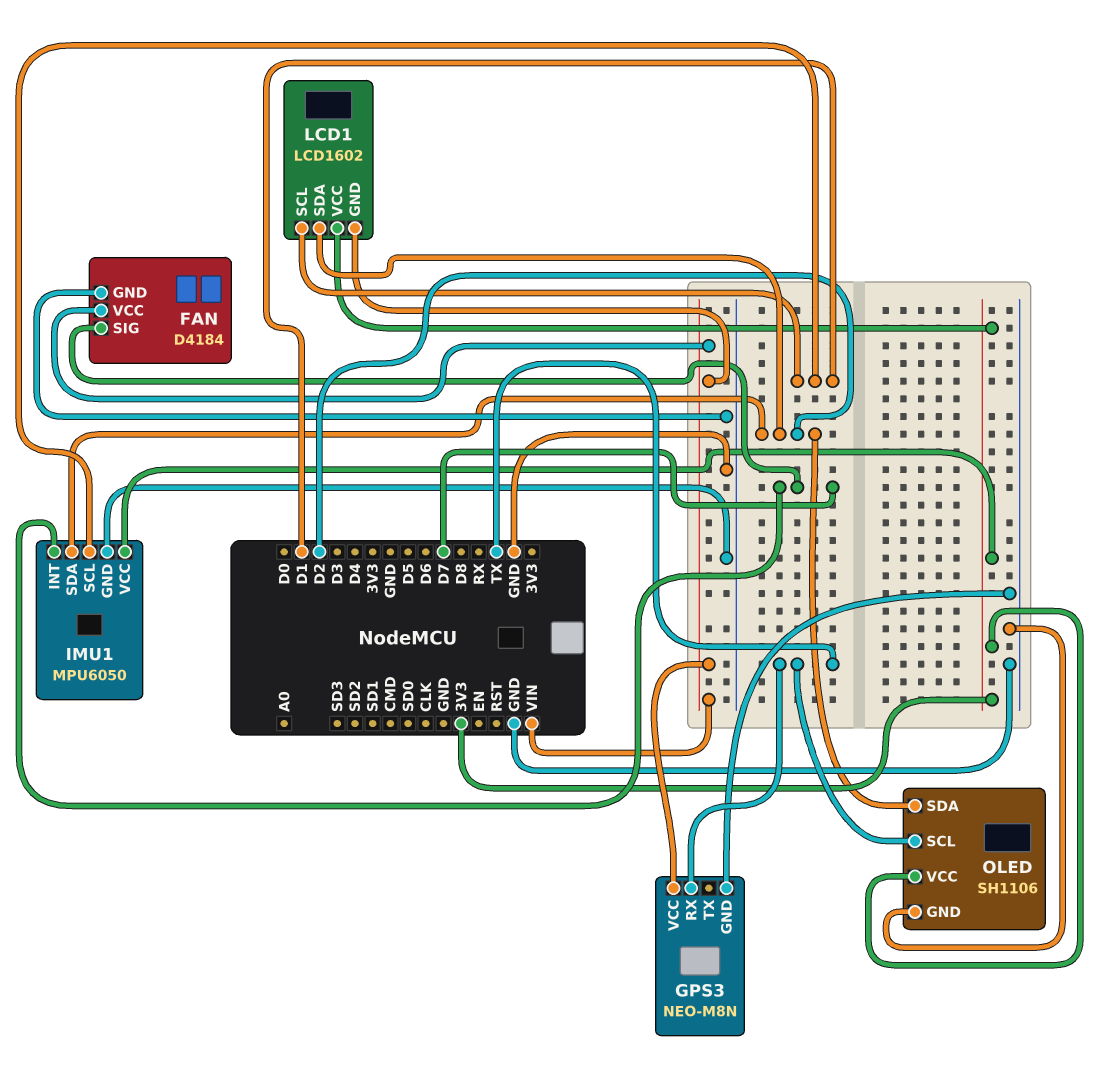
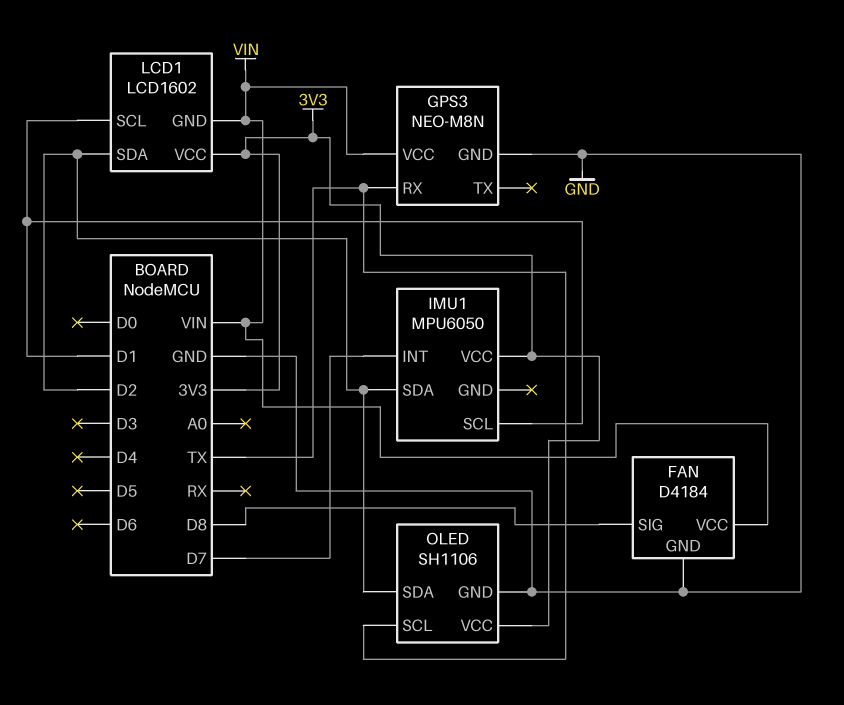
FAN pin SIG: D7 -> D8
IMU1 pin GND: GND -> none

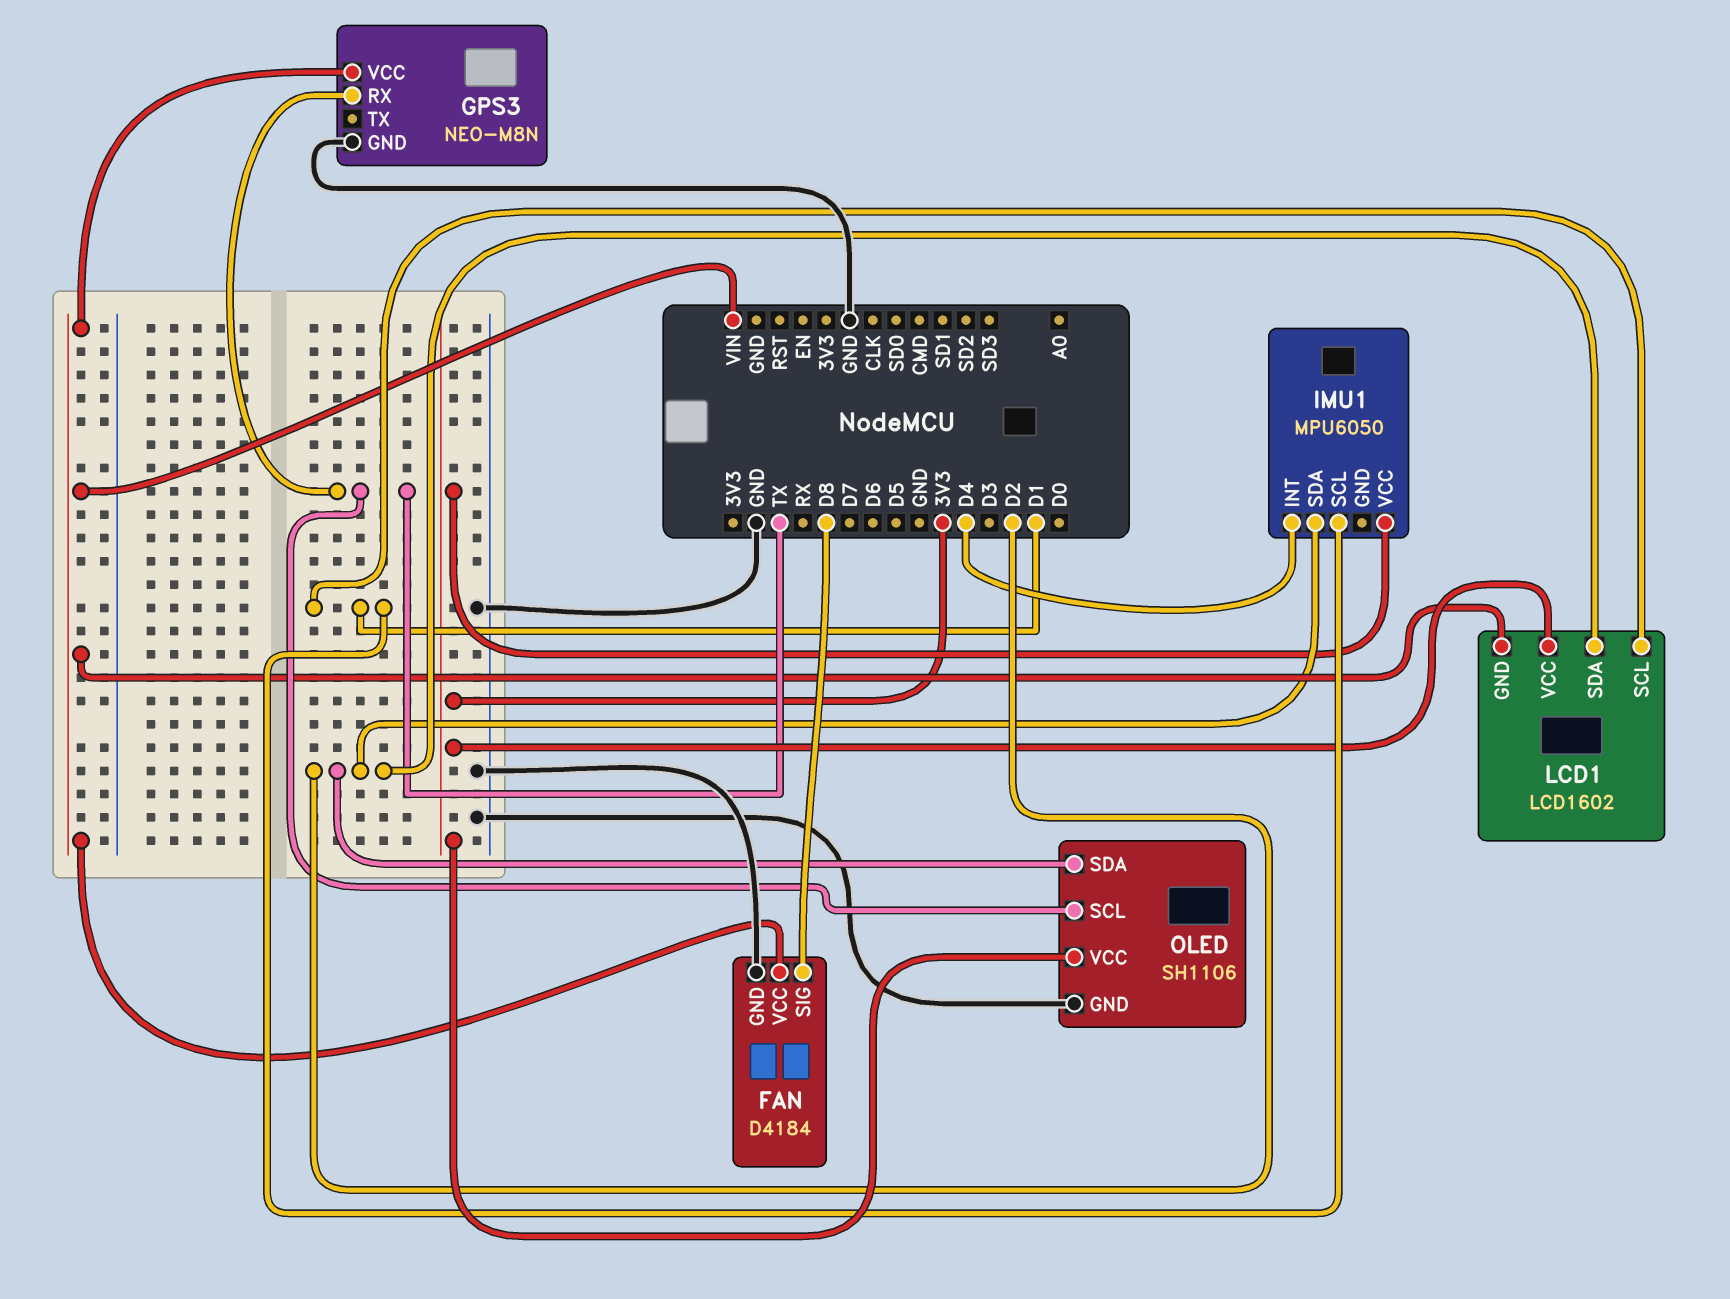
IMU1 pin INT: D7 -> D4

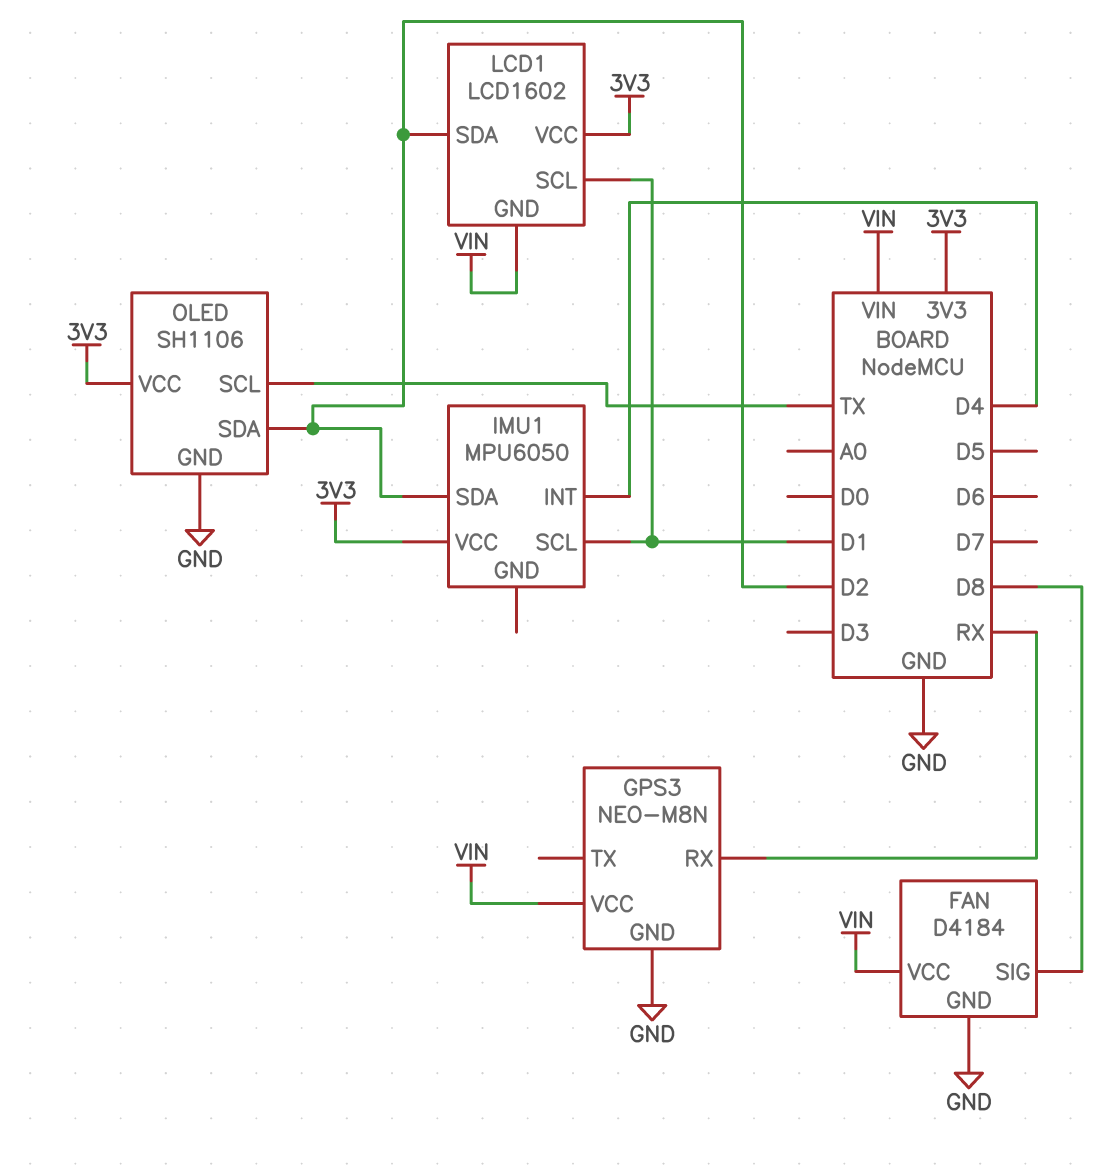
GPS3 pin RX: TX -> RX

